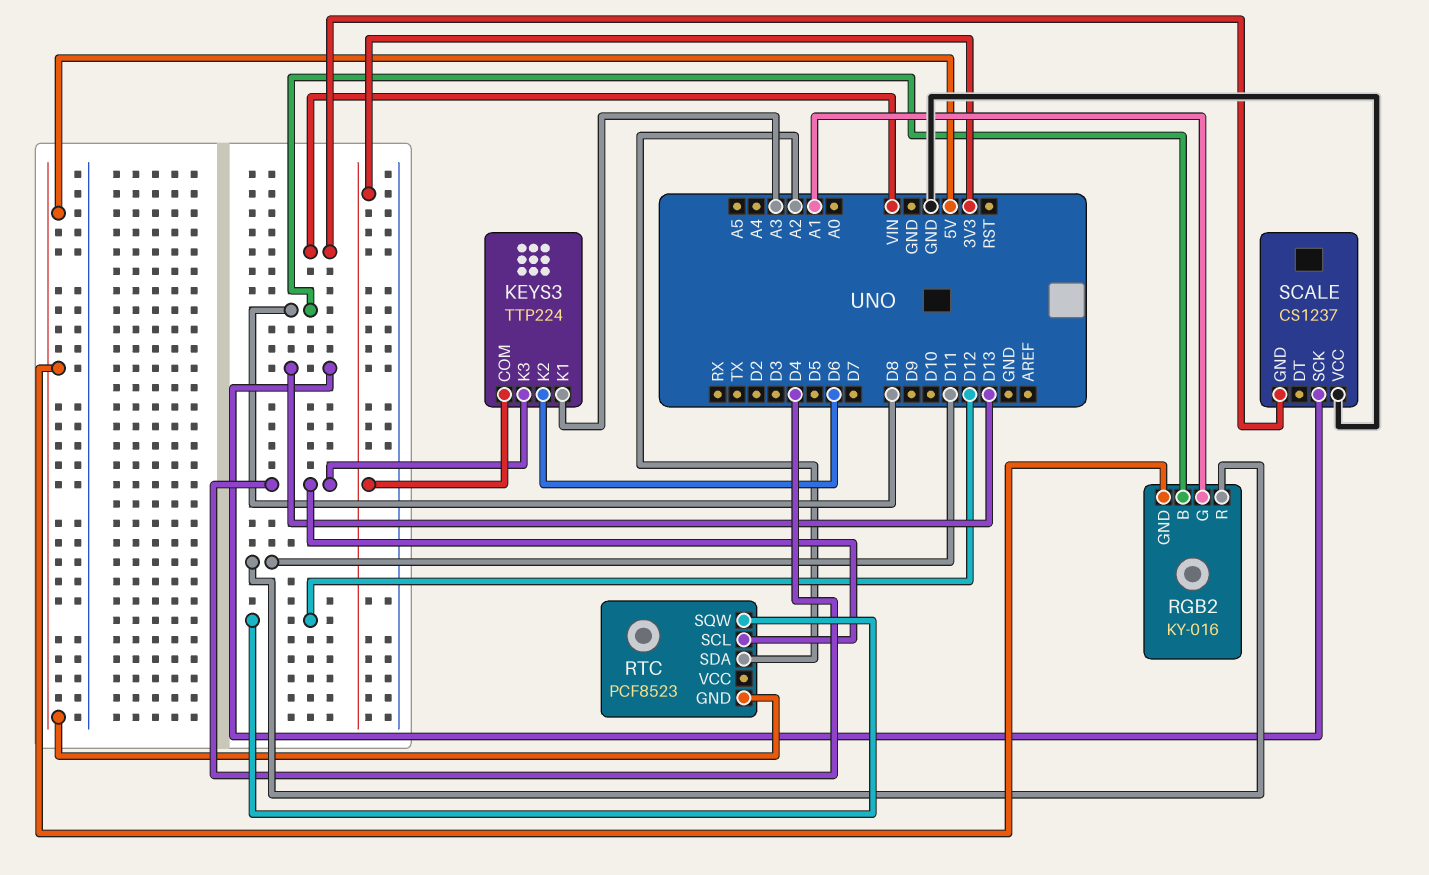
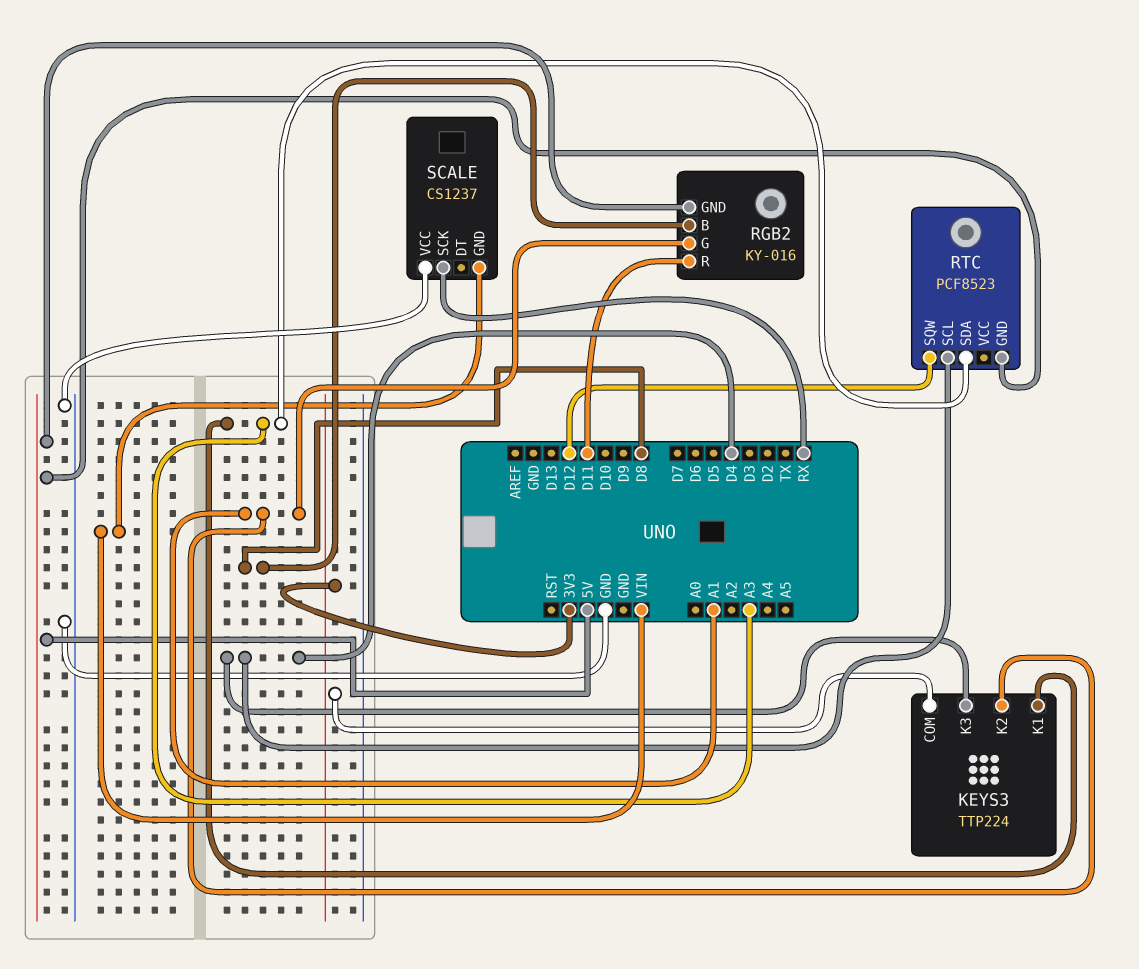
KEYS3 pin K2: D6 -> A1
RTC pin SDA: A2 -> A3
SCALE pin SCK: D13 -> RX

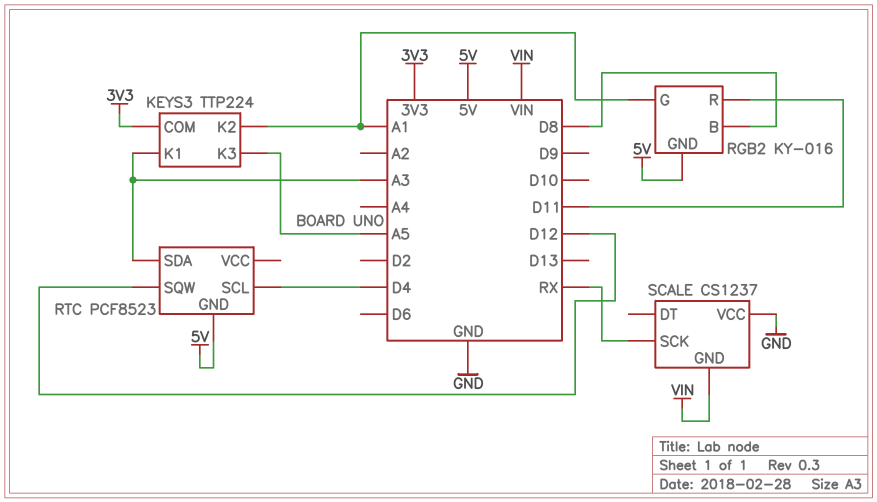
KEYS3 pin K3: D4 -> A5

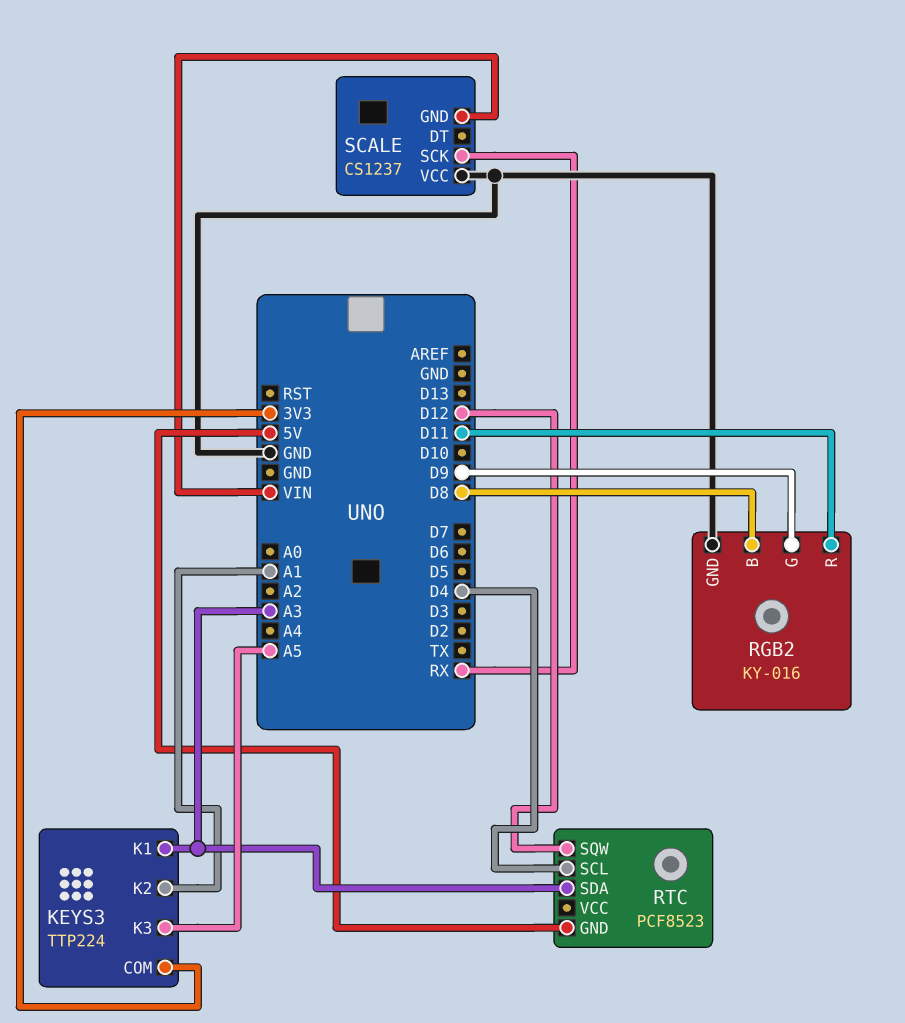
RGB2 pin G: A1 -> D9
RGB2 pin GND: 5V -> GND

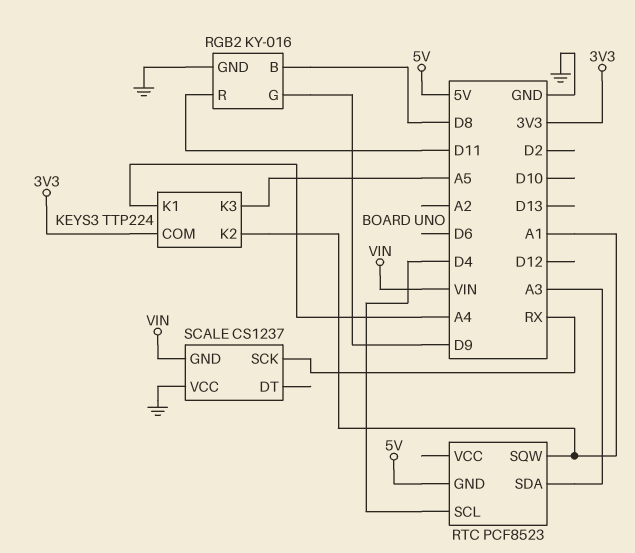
KEYS3 pin K1: A3 -> A4
RTC pin SQW: D12 -> A1

